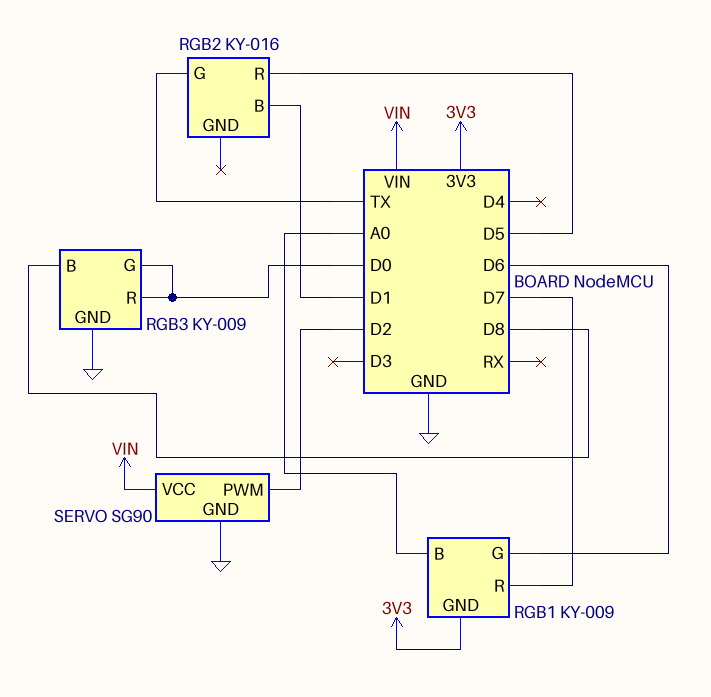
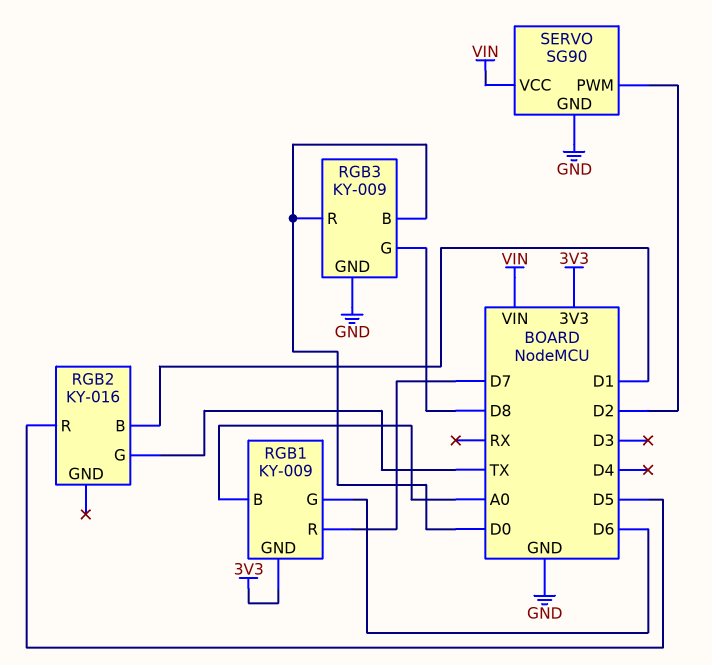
RGB3 pin B: D8 -> D0
RGB3 pin G: D0 -> D8

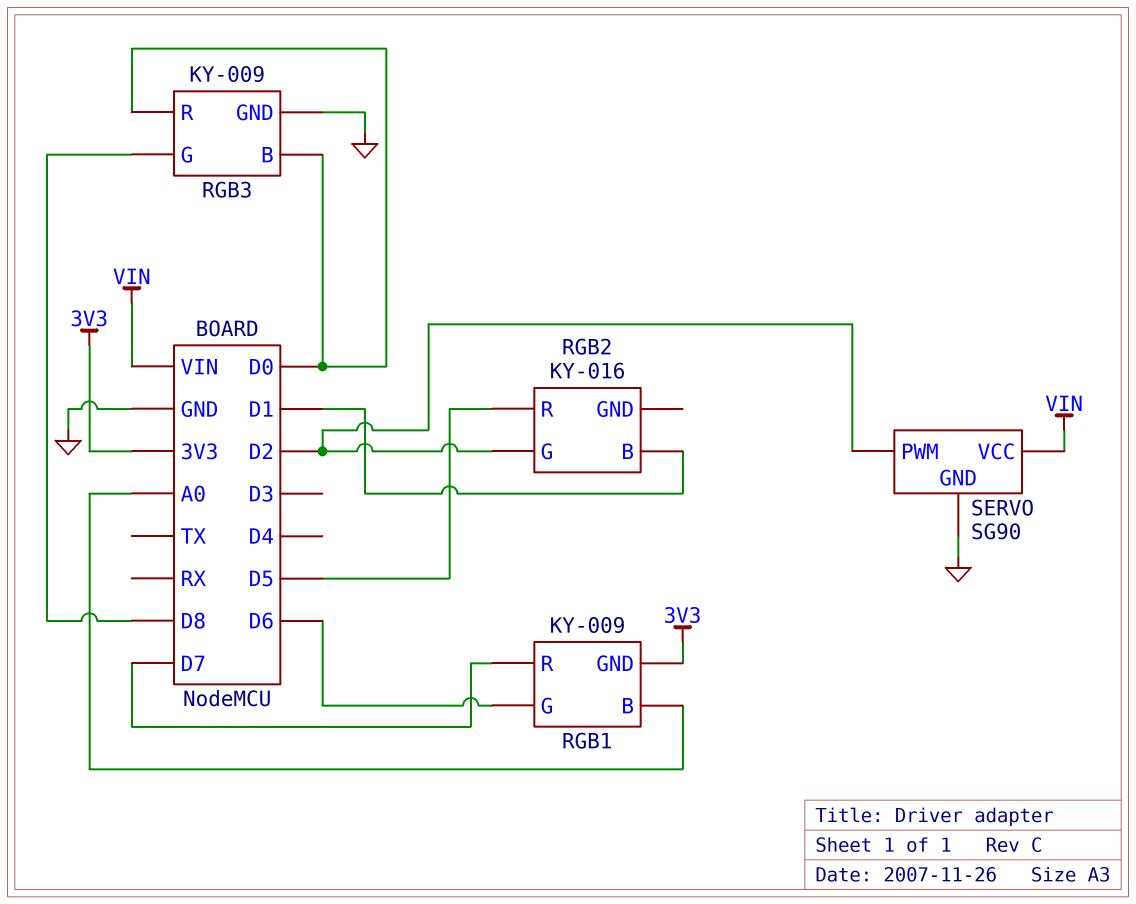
RGB2 pin G: TX -> D2

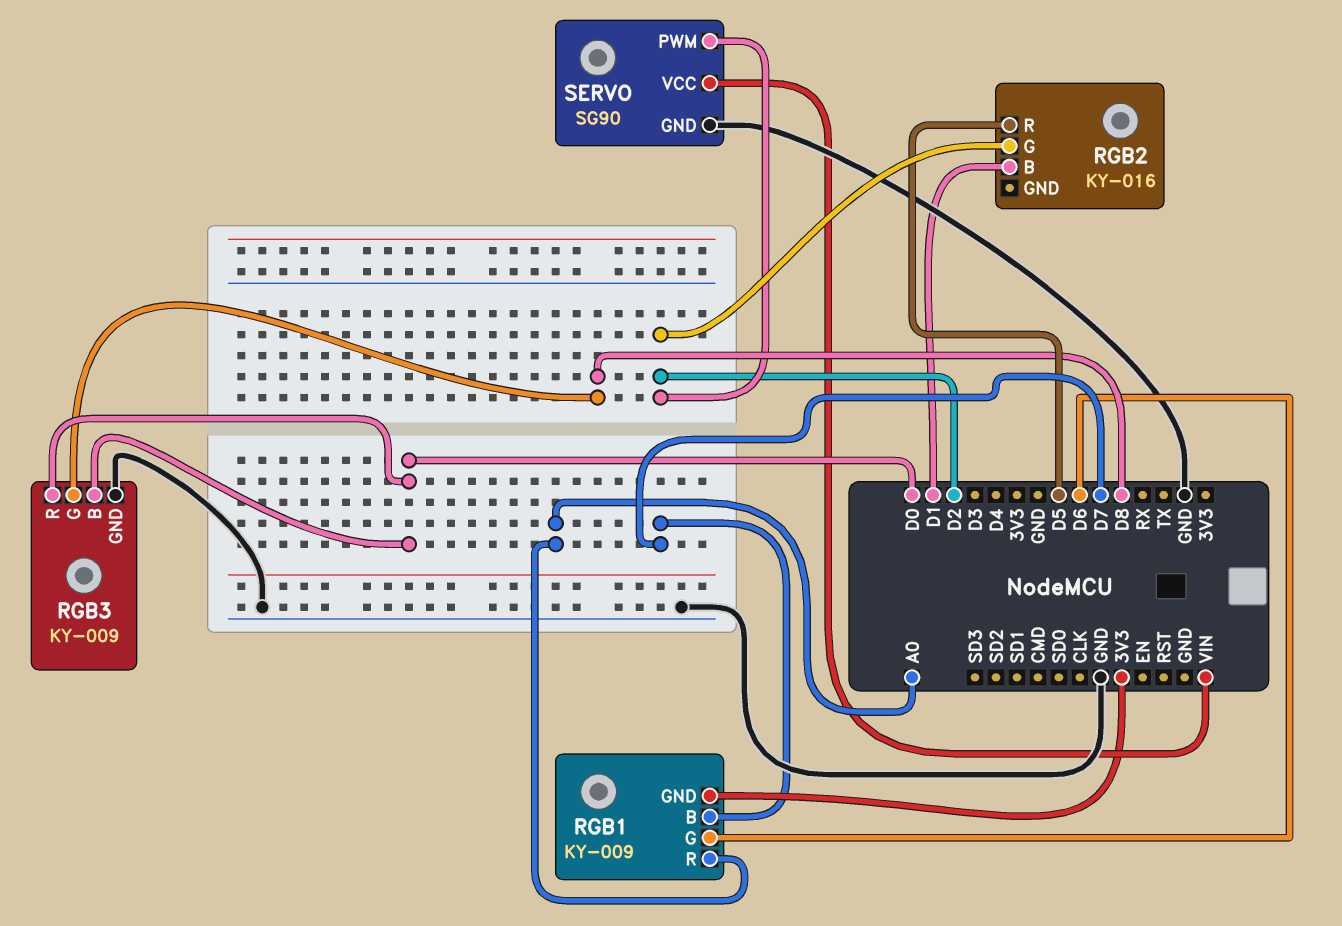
RGB1 pin B: A0 -> D7
RGB1 pin R: D7 -> A0

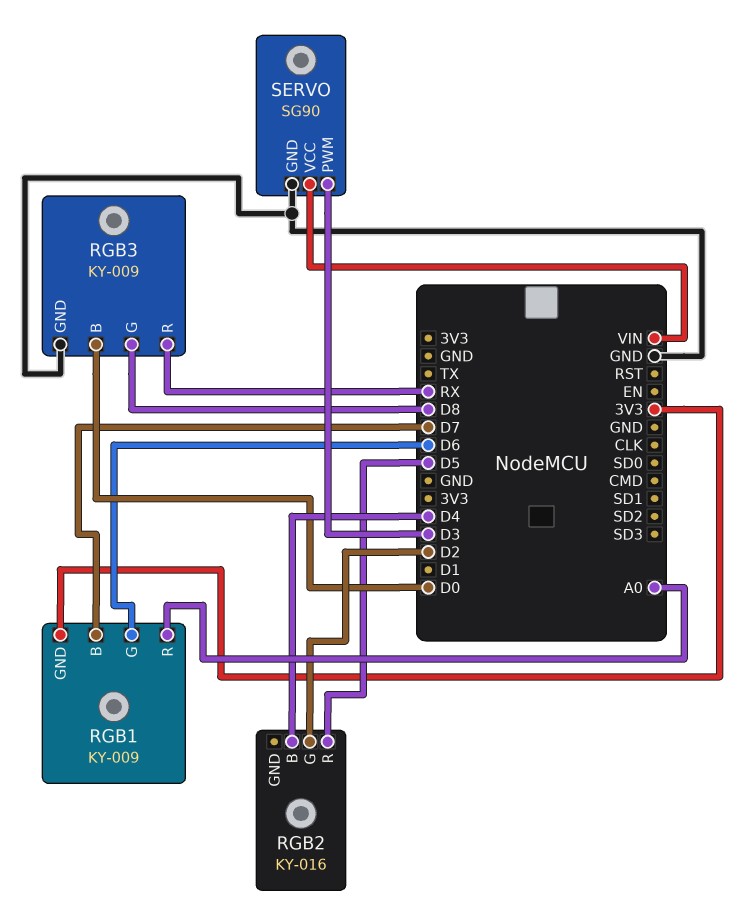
RGB2 pin B: D1 -> D4
RGB3 pin R: D0 -> RX
SERVO pin PWM: D2 -> D3

